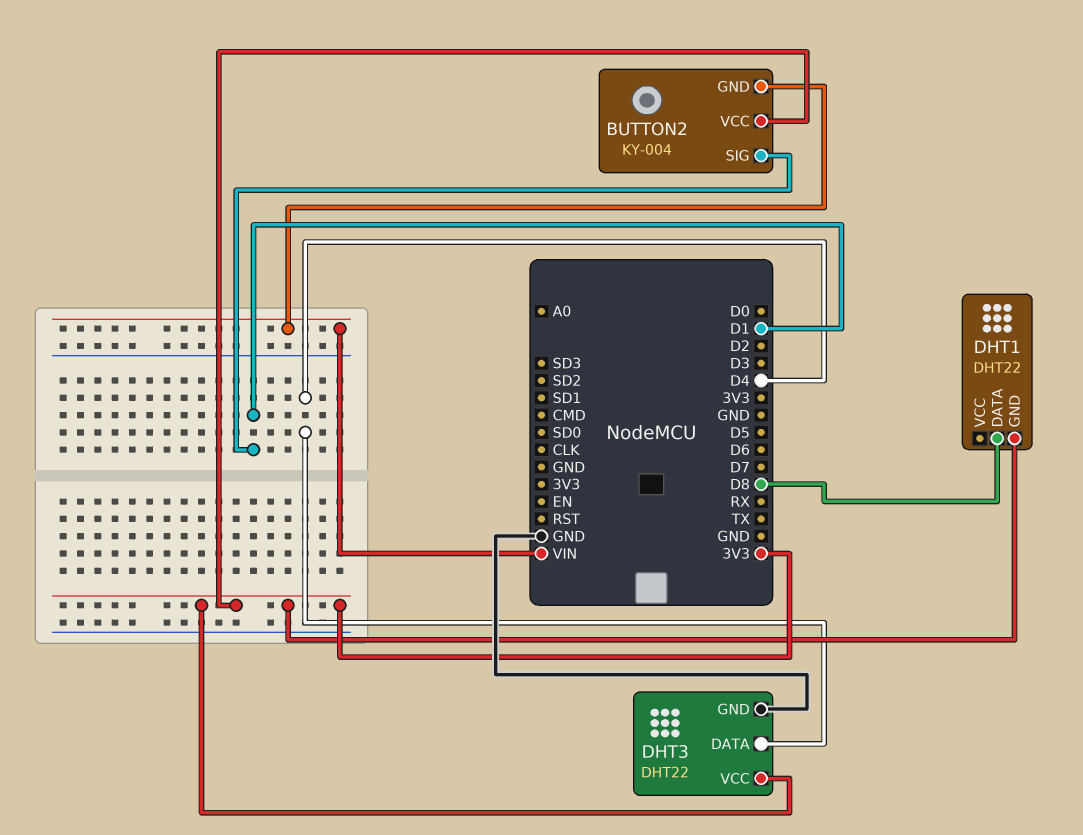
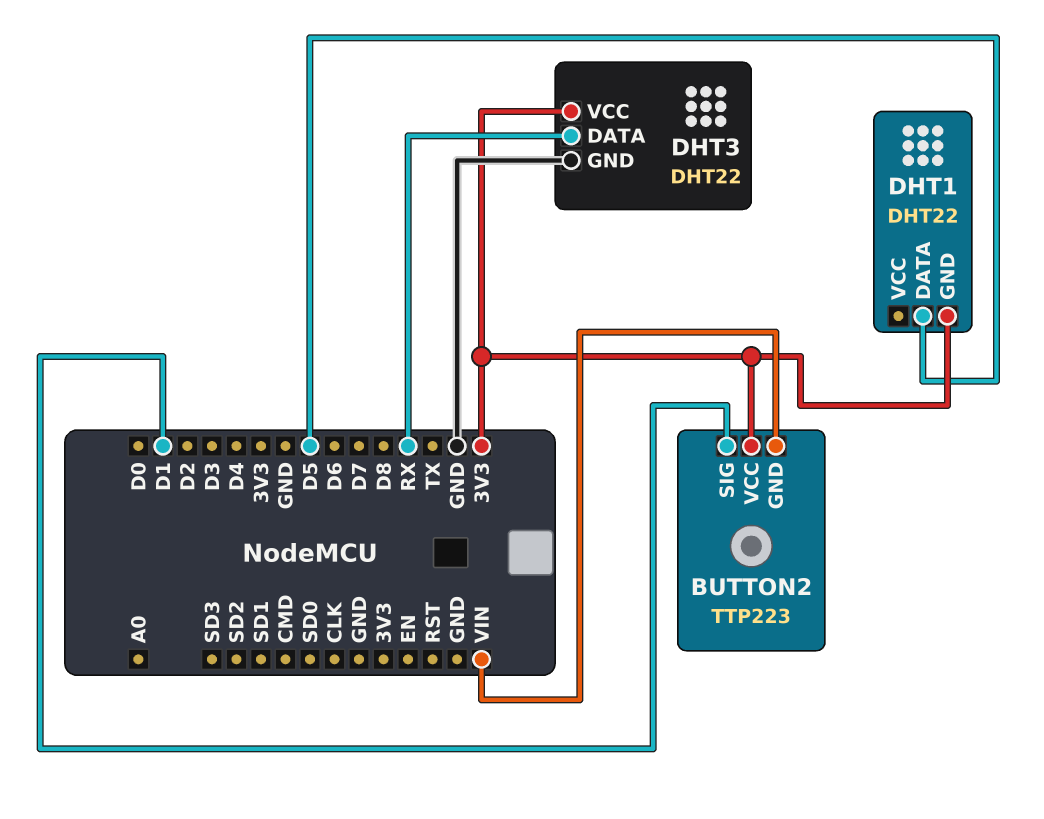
BUTTON2: KY-004 -> TTP223
DHT1 pin DATA: D8 -> D5
DHT3 pin DATA: D4 -> RX

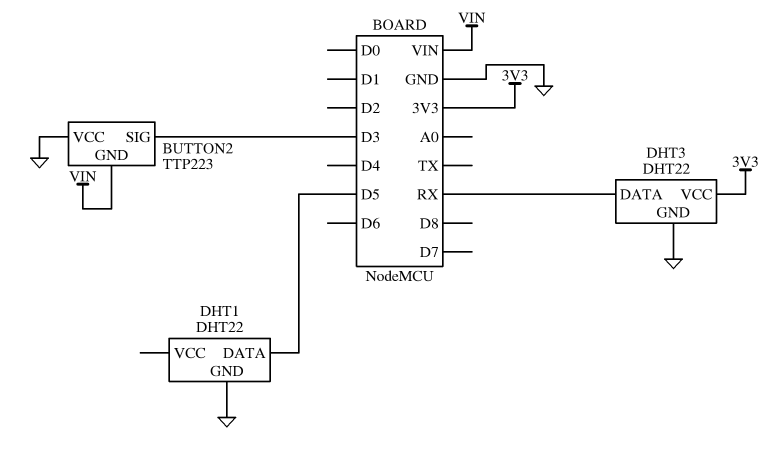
BUTTON2 pin SIG: D1 -> D3
BUTTON2 pin VCC: 3V3 -> GND
DHT1 pin GND: 3V3 -> GND

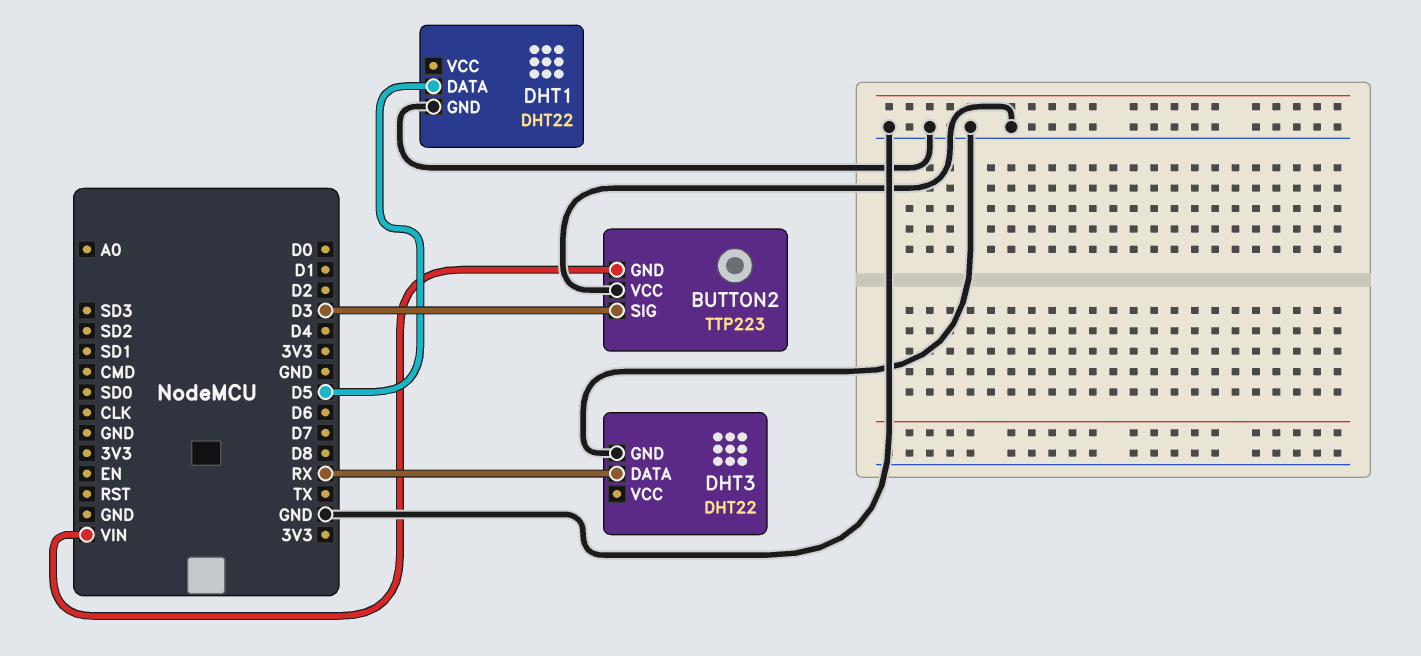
DHT3 pin VCC: 3V3 -> none

